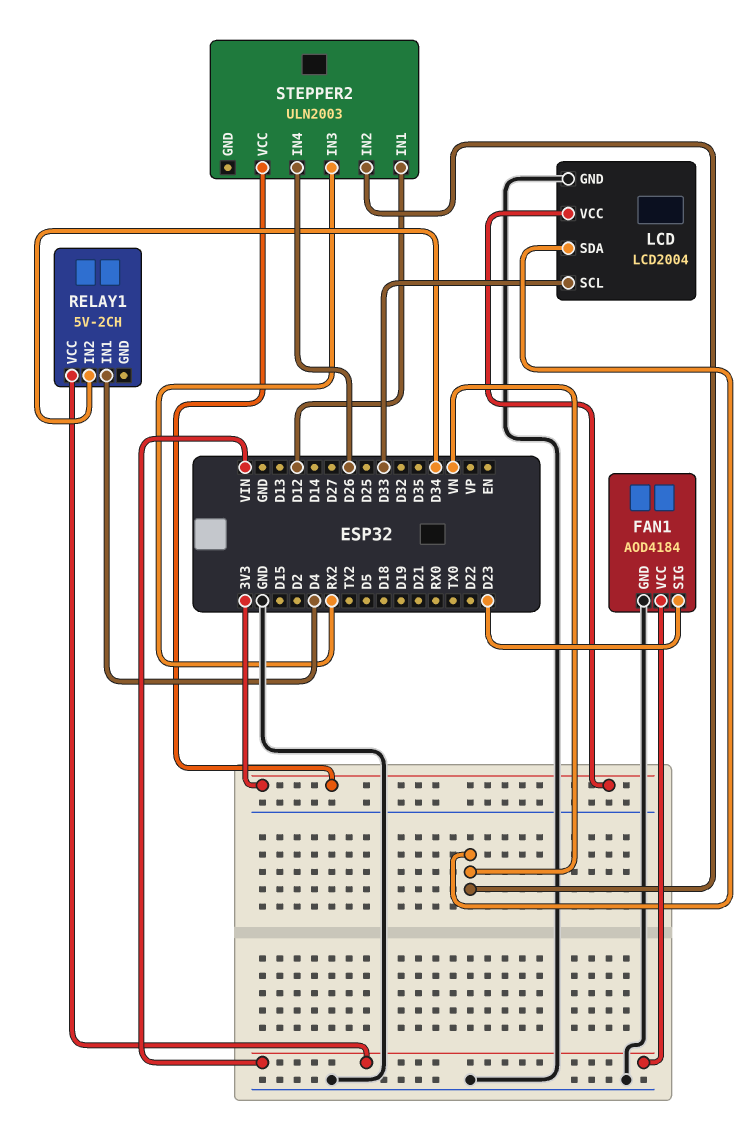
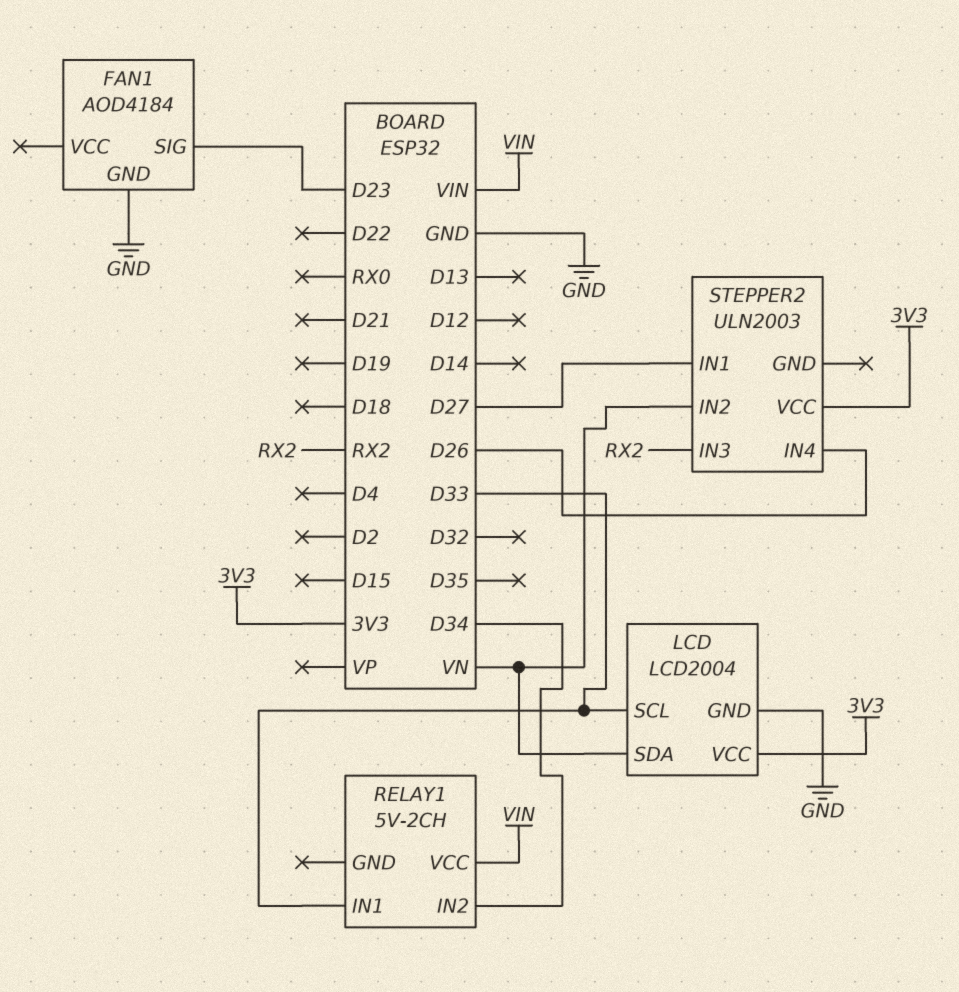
FAN1 pin VCC: VIN -> none
RELAY1 pin IN1: D4 -> D33
STEPPER2 pin IN1: D12 -> D27

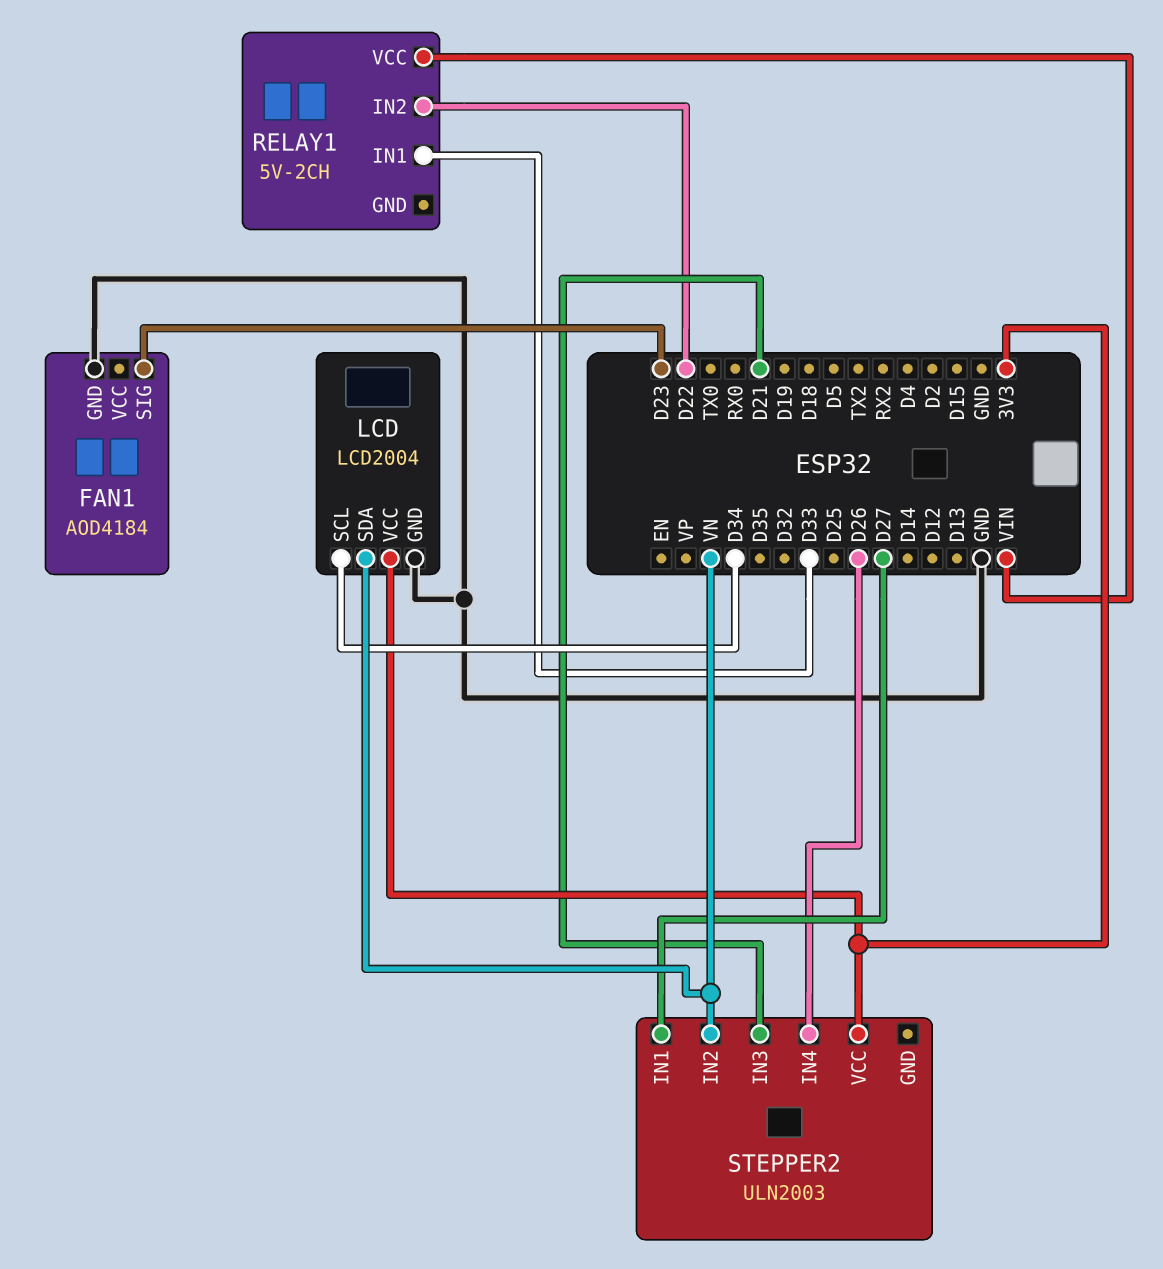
LCD pin SCL: D33 -> D34
RELAY1 pin IN2: D34 -> D22
STEPPER2 pin IN3: RX2 -> D21

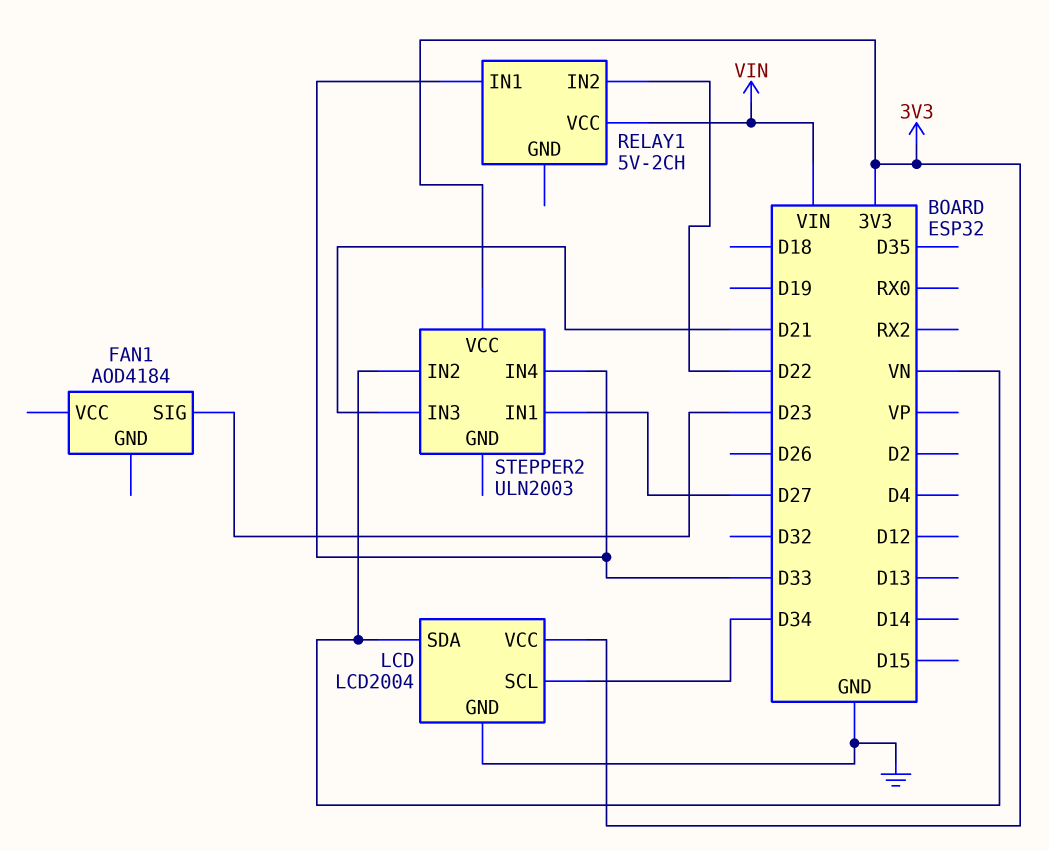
FAN1 pin GND: GND -> none
STEPPER2 pin IN4: D26 -> D33

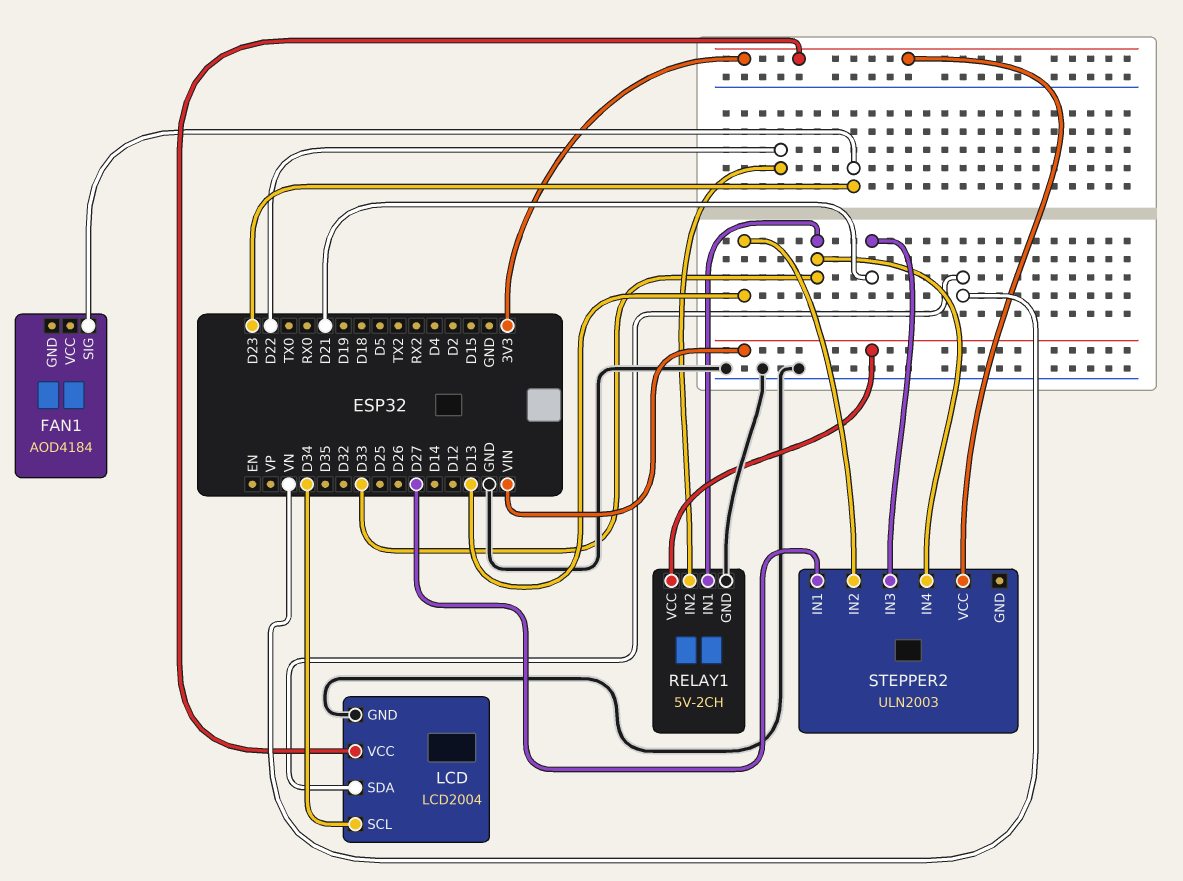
RELAY1 pin GND: none -> GND
STEPPER2 pin IN2: VN -> D13

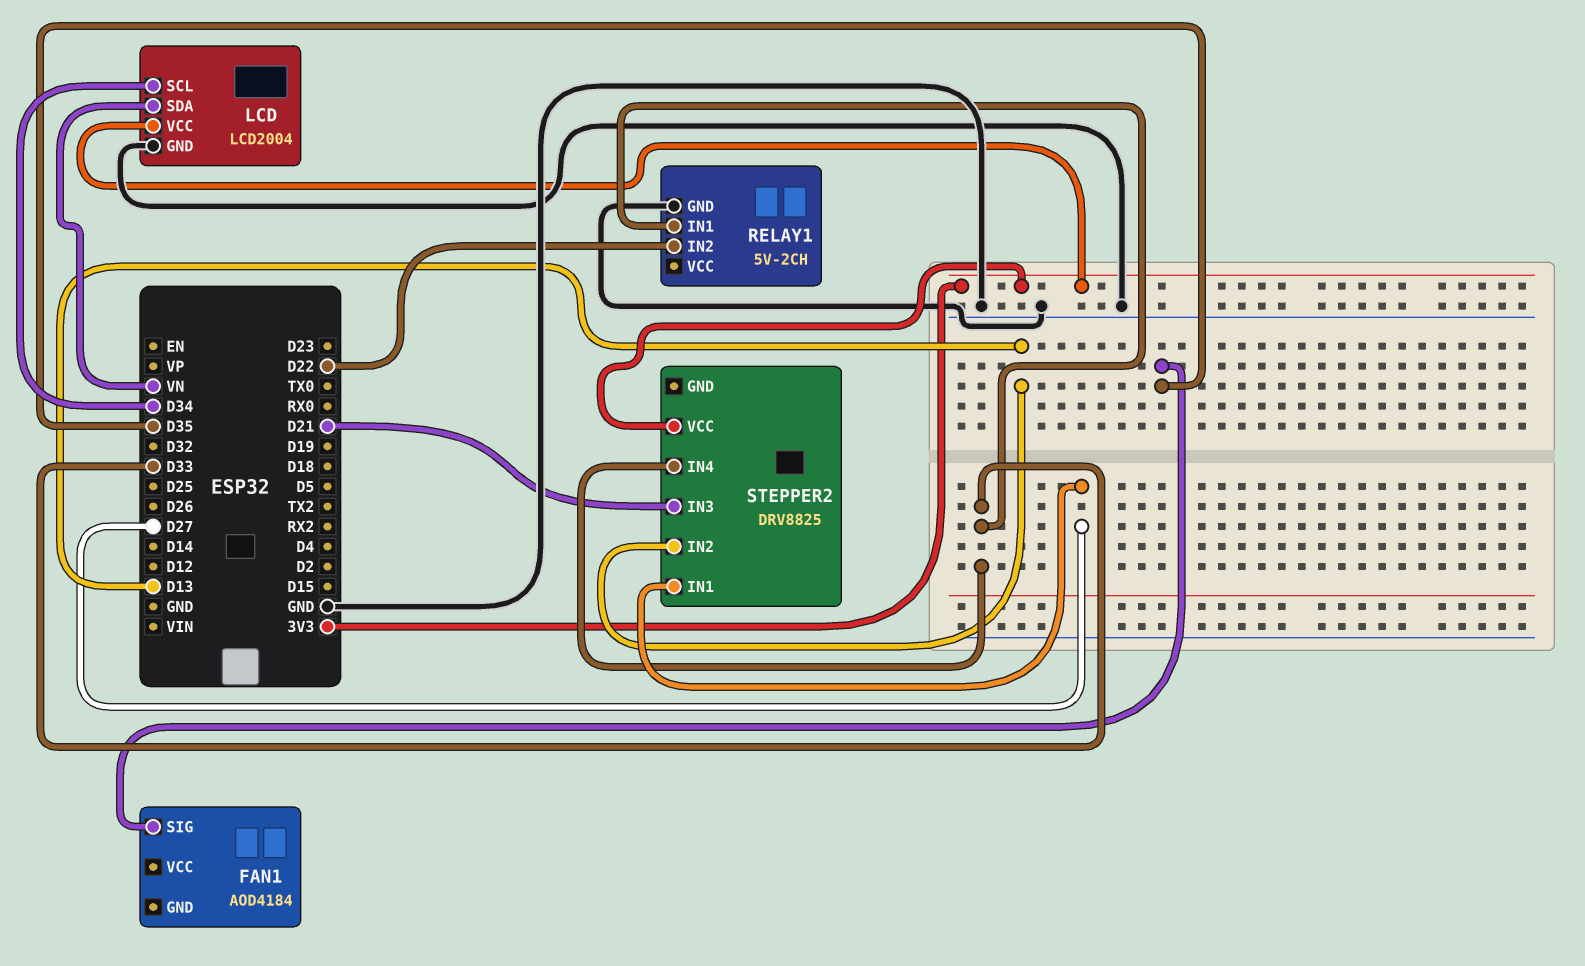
FAN1 pin SIG: D23 -> D35
RELAY1 pin VCC: VIN -> none
STEPPER2: ULN2003 -> DRV8825

